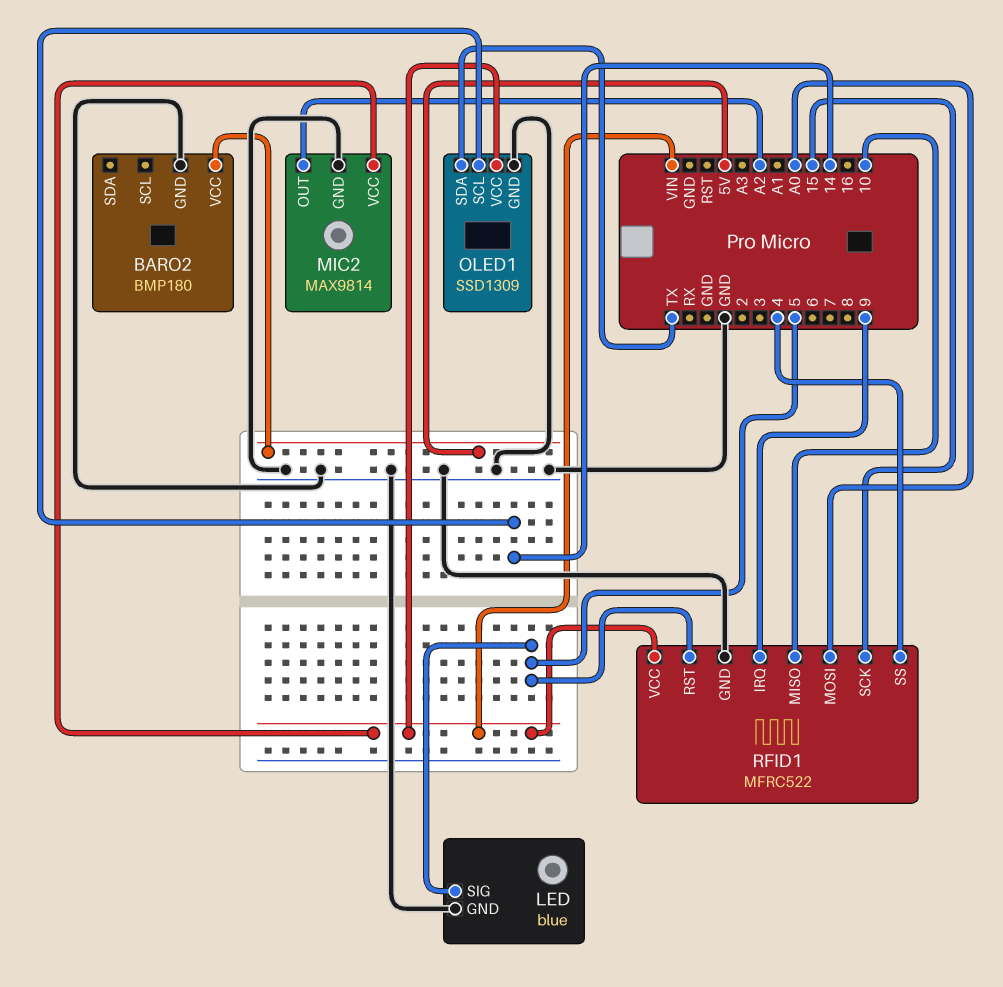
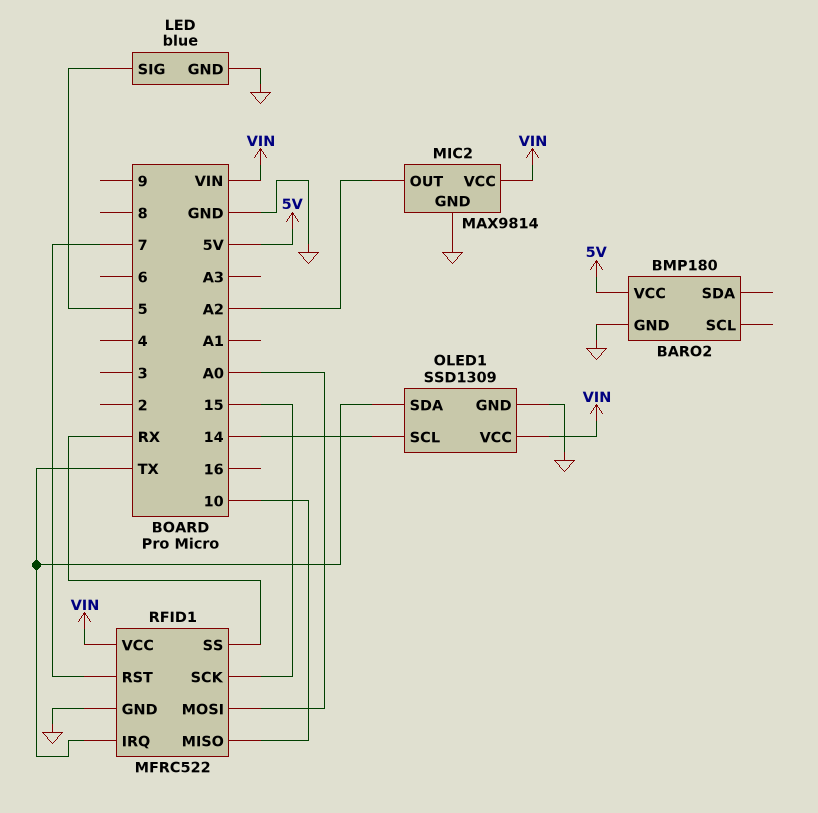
RFID1 pin IRQ: 9 -> TX
RFID1 pin RST: 5 -> 7
RFID1 pin SS: 4 -> RX

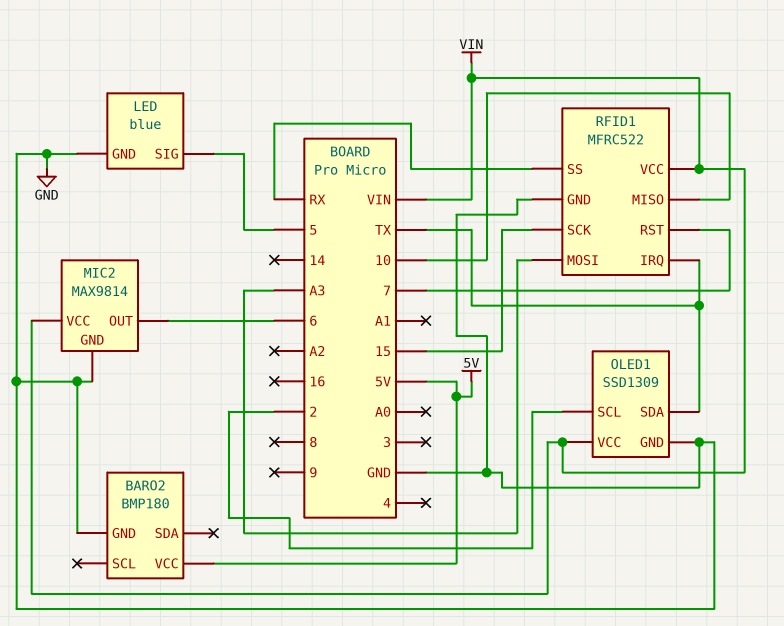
MIC2 pin OUT: A2 -> 6
OLED1 pin SCL: 14 -> 2
RFID1 pin MOSI: A0 -> A3

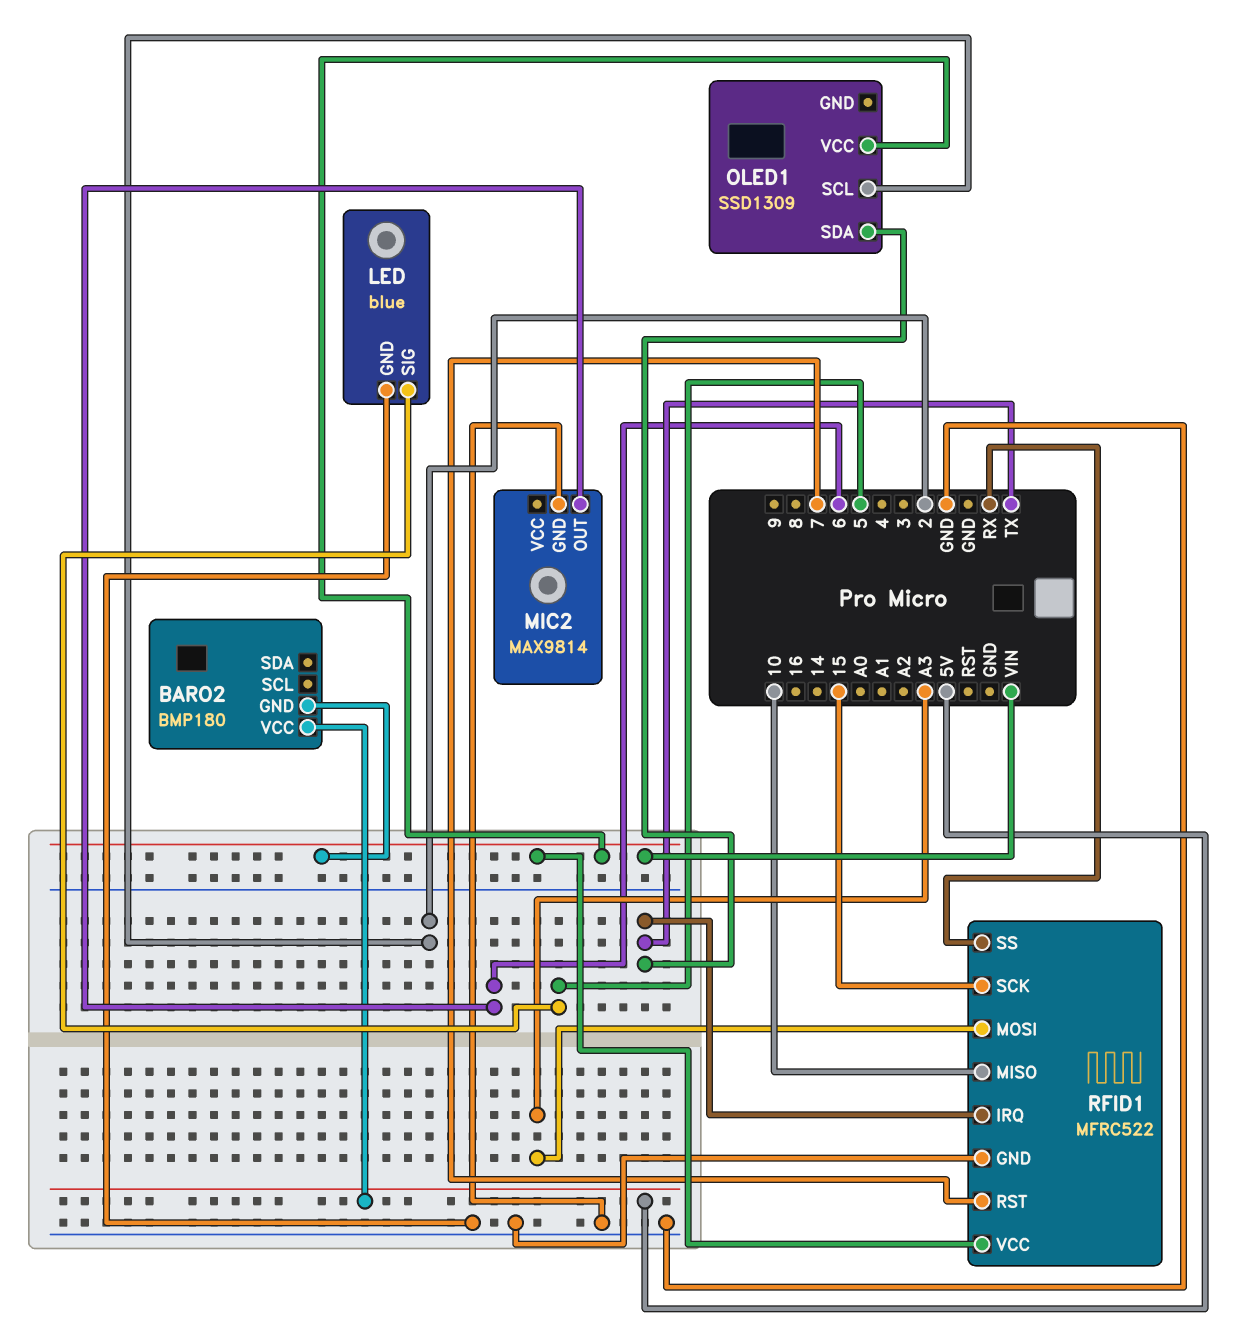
BARO2 pin GND: GND -> VIN
MIC2 pin VCC: VIN -> none
OLED1 pin GND: GND -> none

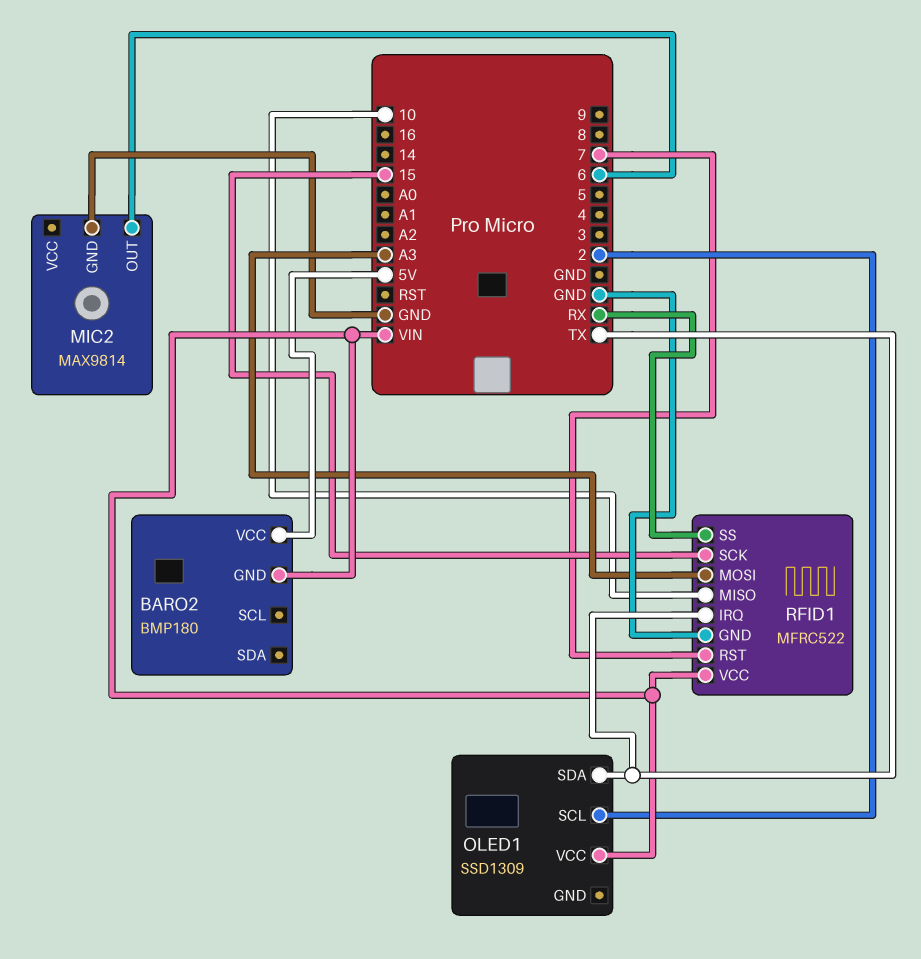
LED: blue -> none
LED pin GND: GND -> none
LED pin SIG: 5 -> none

